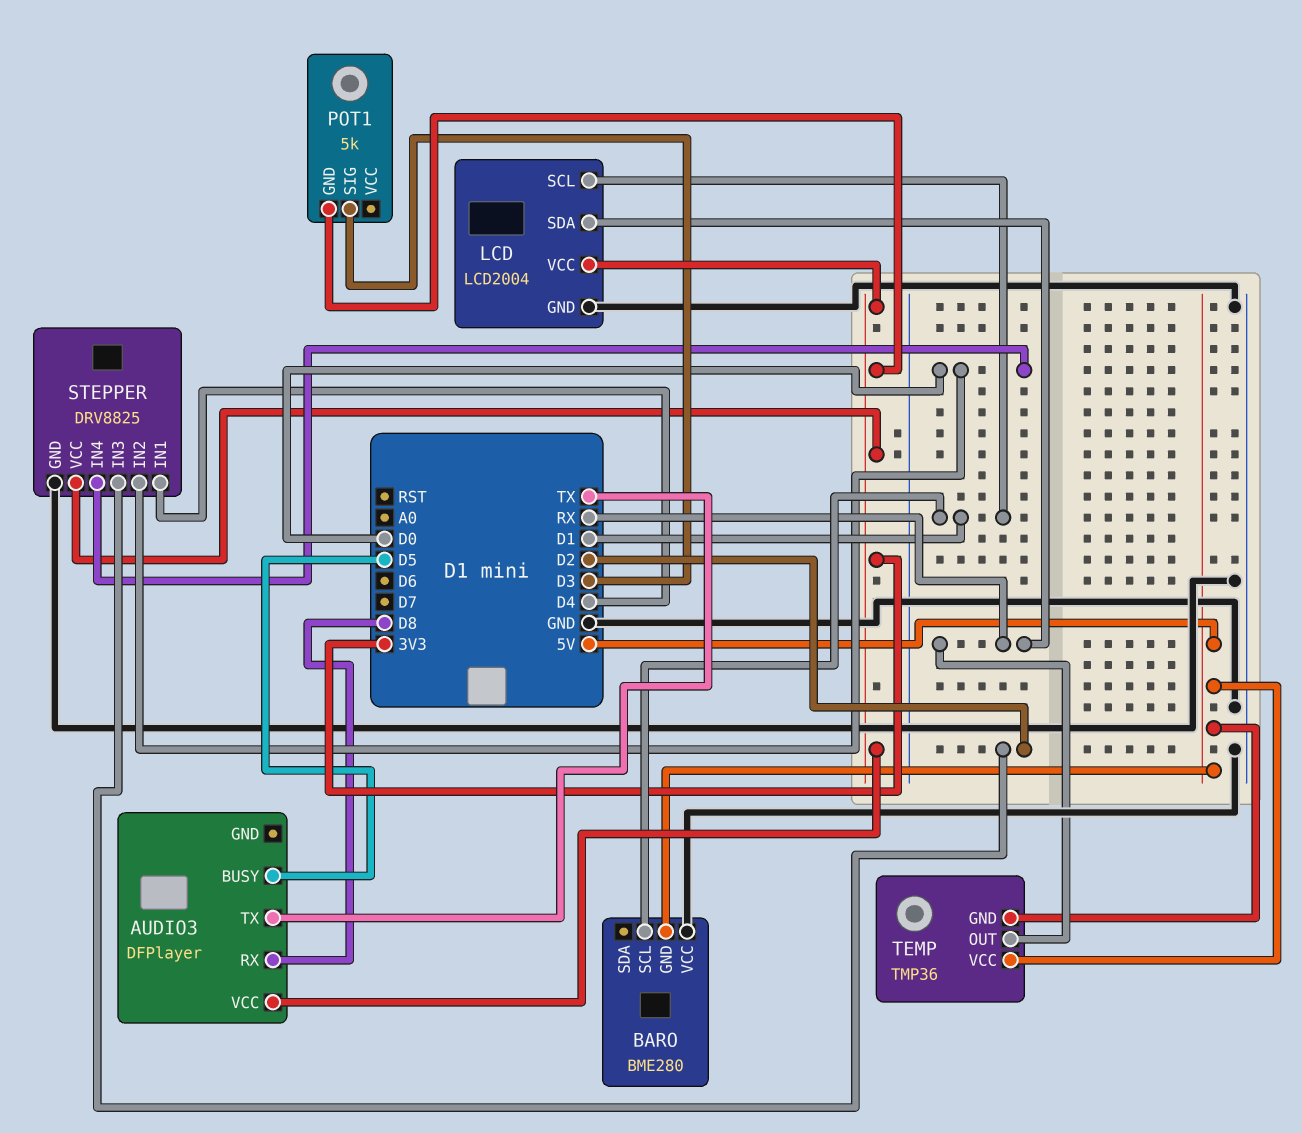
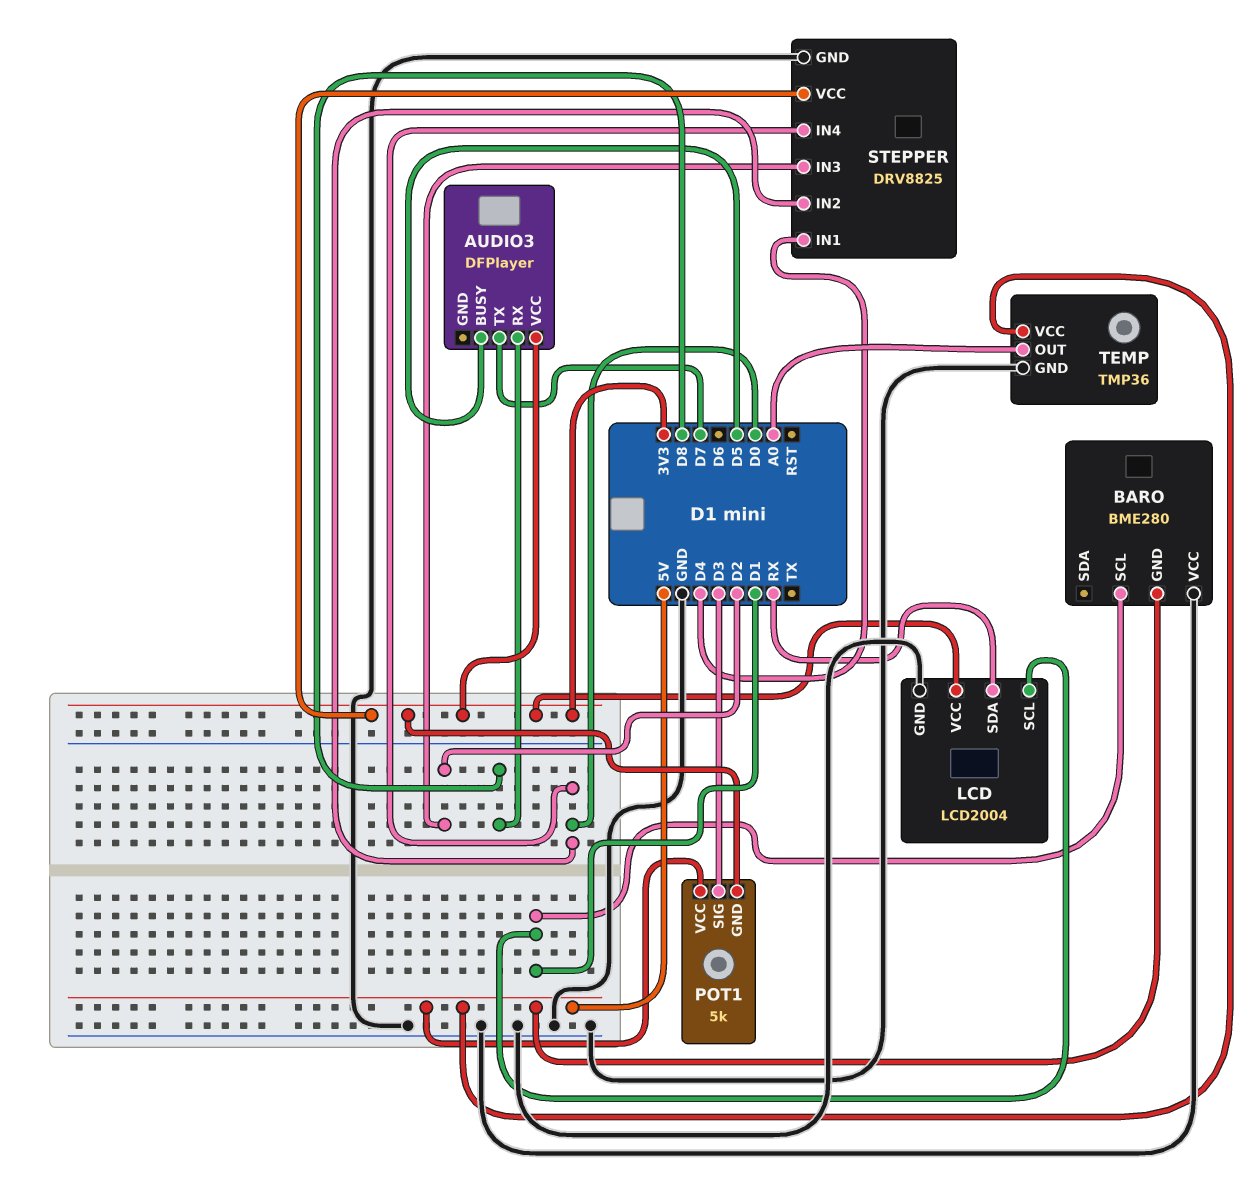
AUDIO3 pin TX: TX -> D7
POT1 pin VCC: none -> 5V
TEMP pin GND: 5V -> GND
TEMP pin OUT: RX -> A0

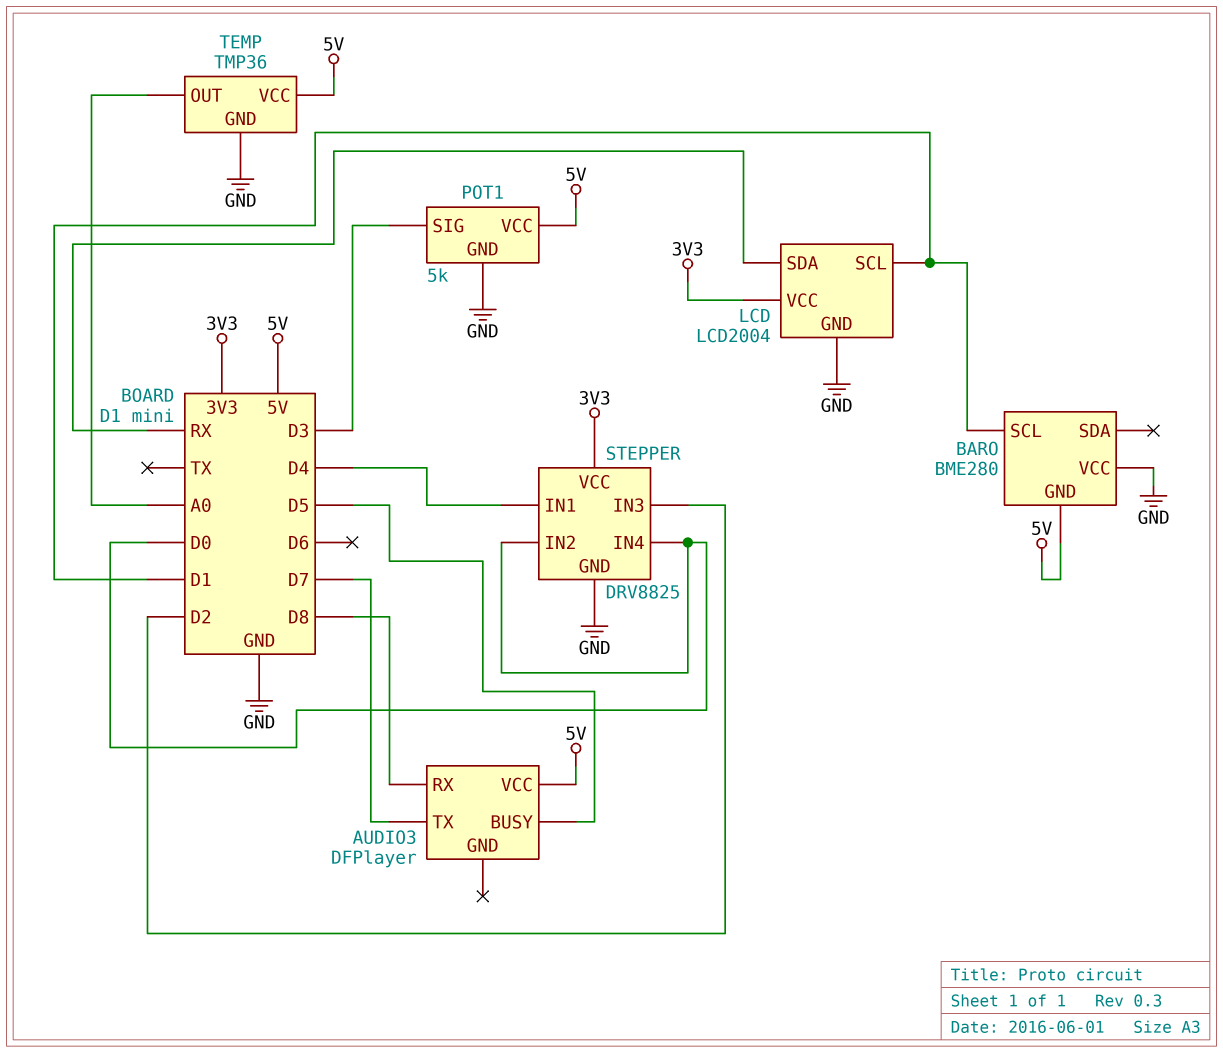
AUDIO3 pin VCC: 3V3 -> 5V
POT1 pin GND: 3V3 -> GND

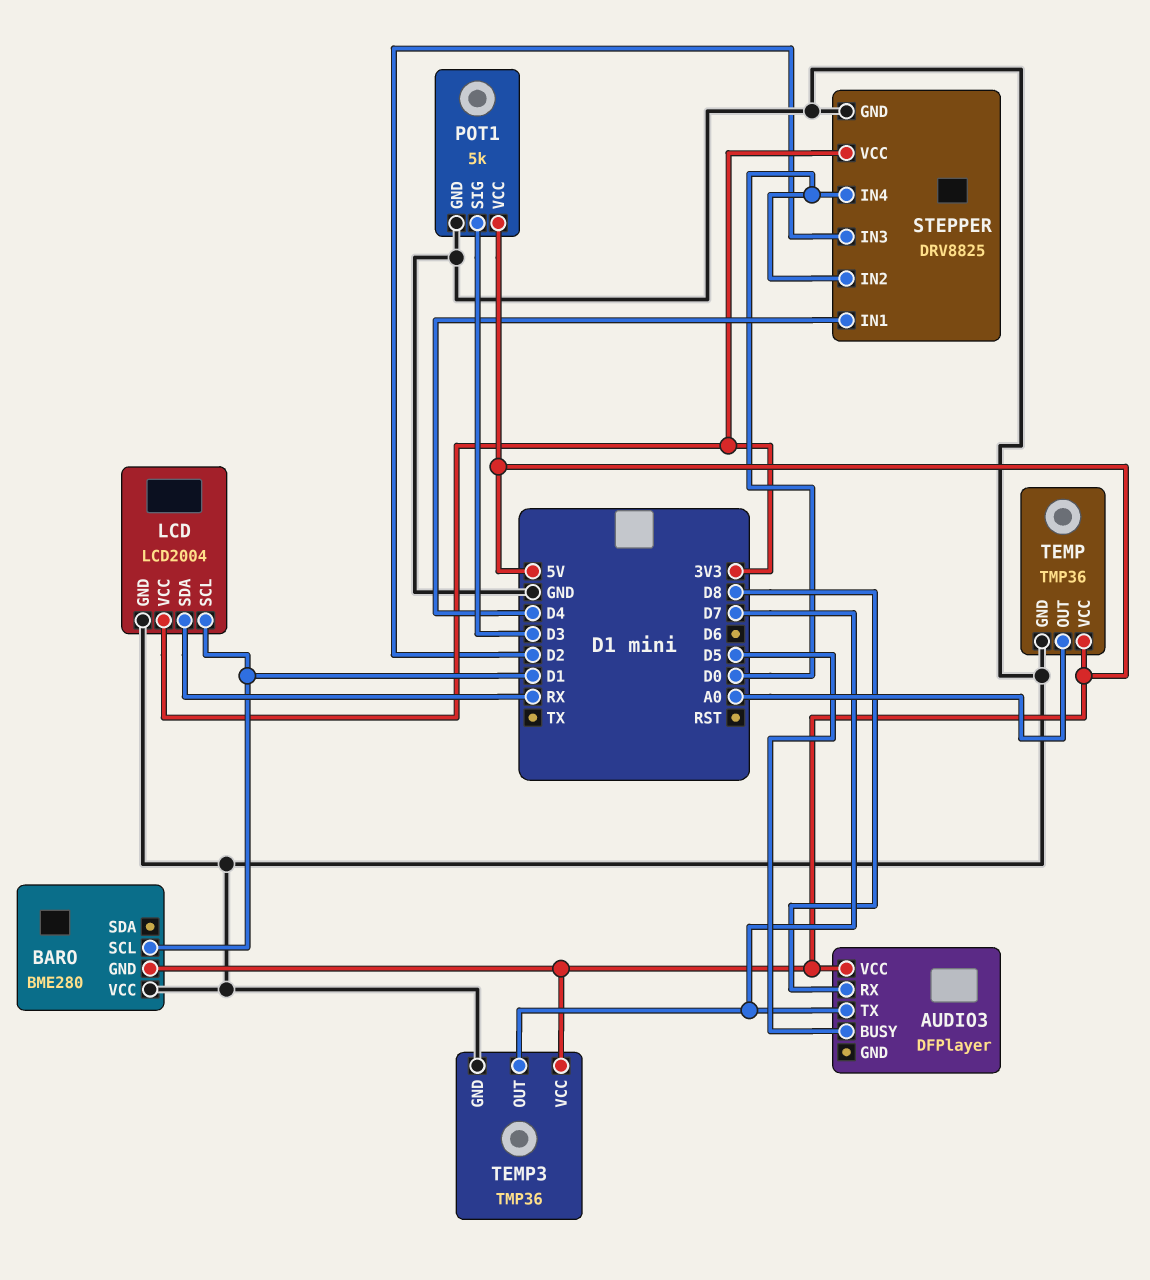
TEMP3: none -> TMP36
TEMP3 pin GND: none -> GND
TEMP3 pin OUT: none -> D7
TEMP3 pin VCC: none -> 5V

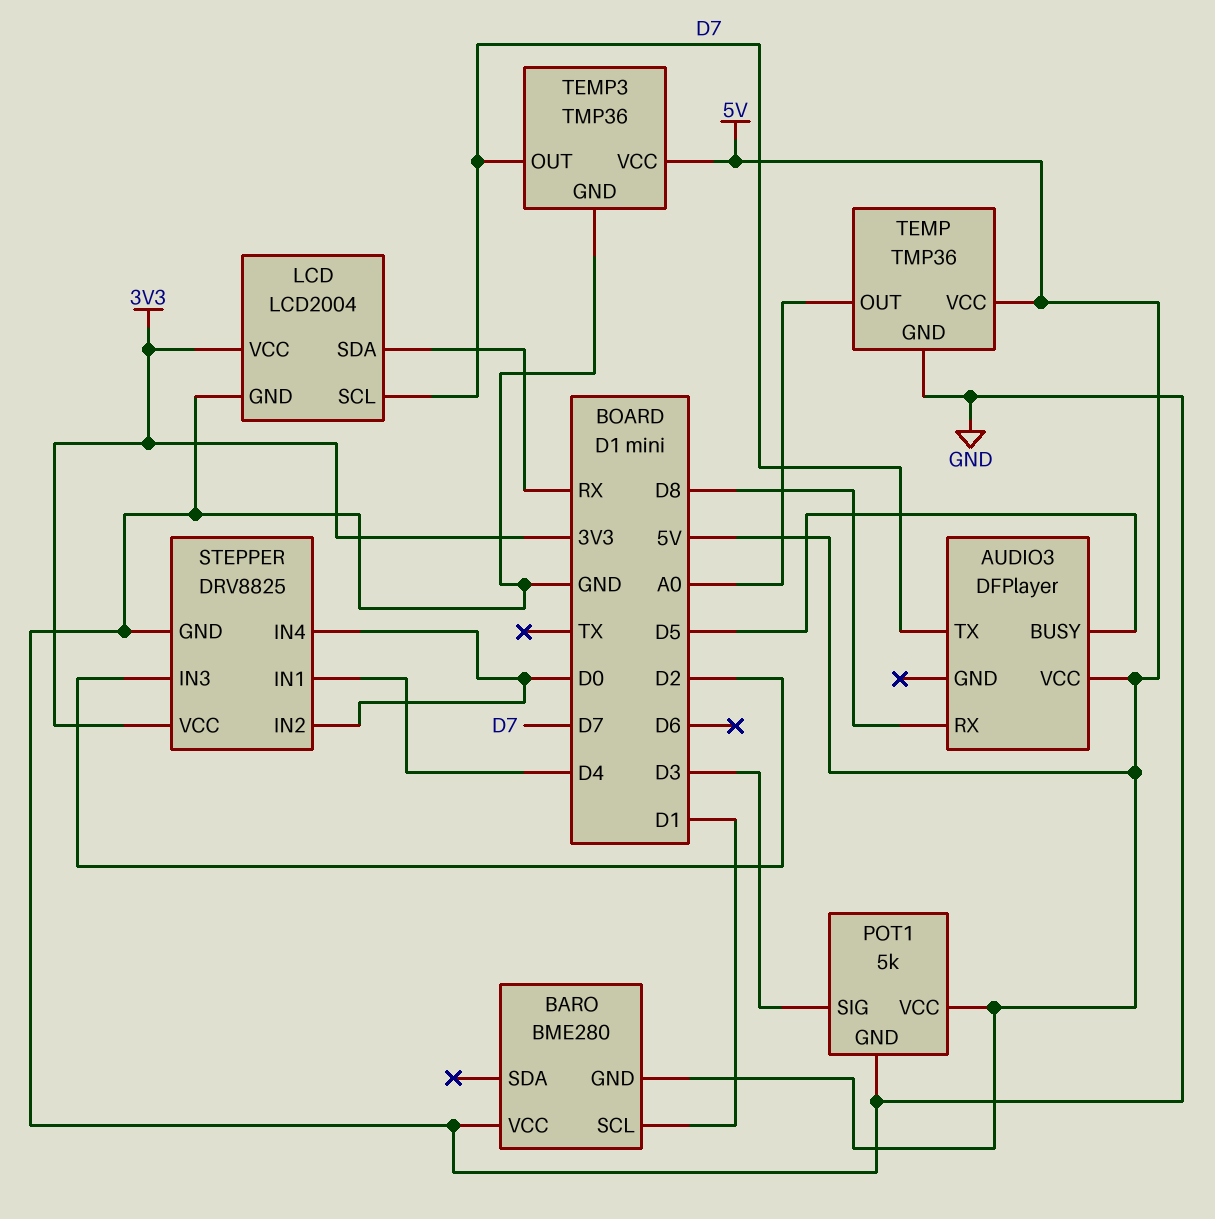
LCD pin SCL: D1 -> D7

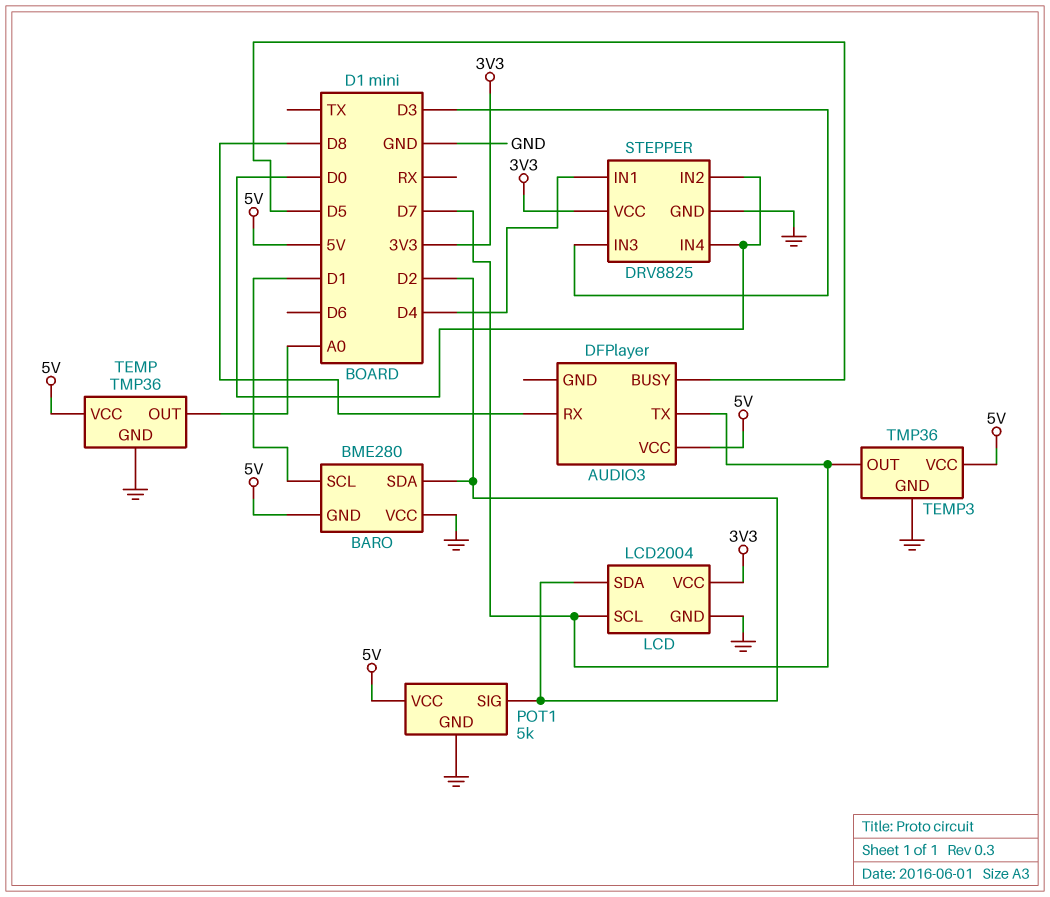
BARO pin SDA: none -> D2
LCD pin SDA: RX -> D2
POT1 pin SIG: D3 -> D2
STEPPER pin IN3: D2 -> D3

